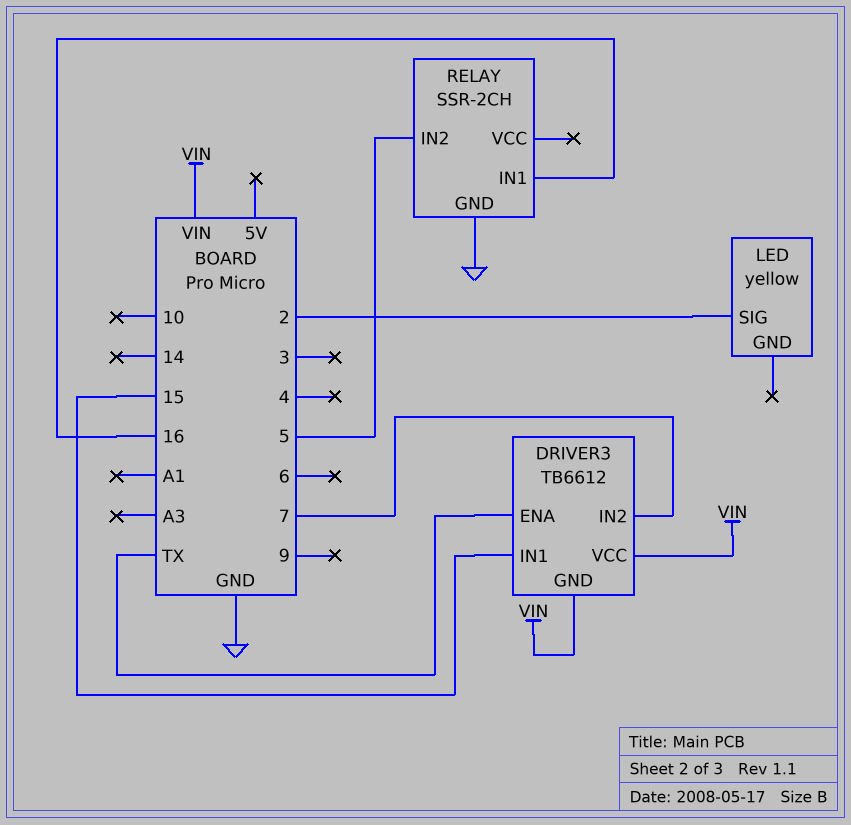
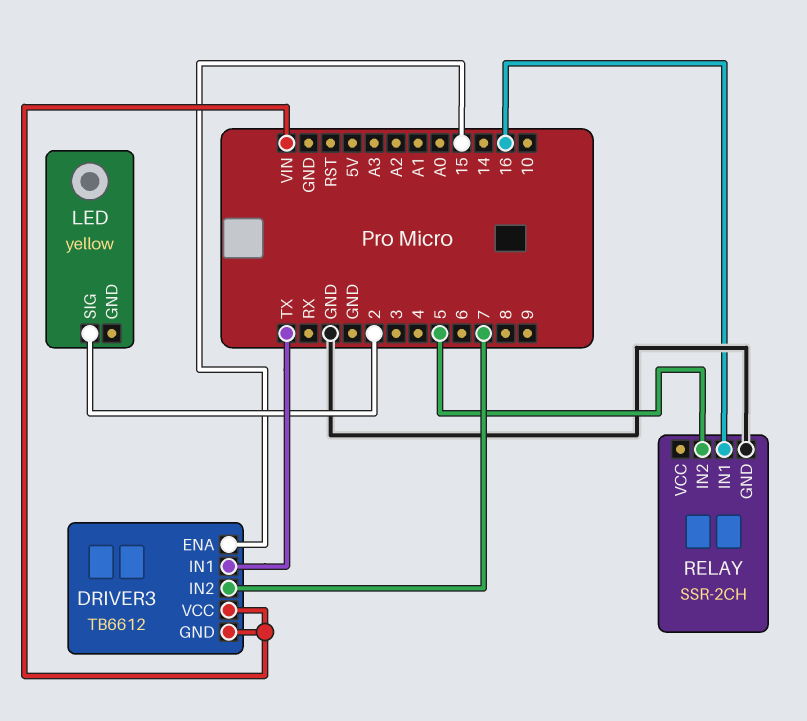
DRIVER3 pin ENA: TX -> 15
DRIVER3 pin IN1: 15 -> TX

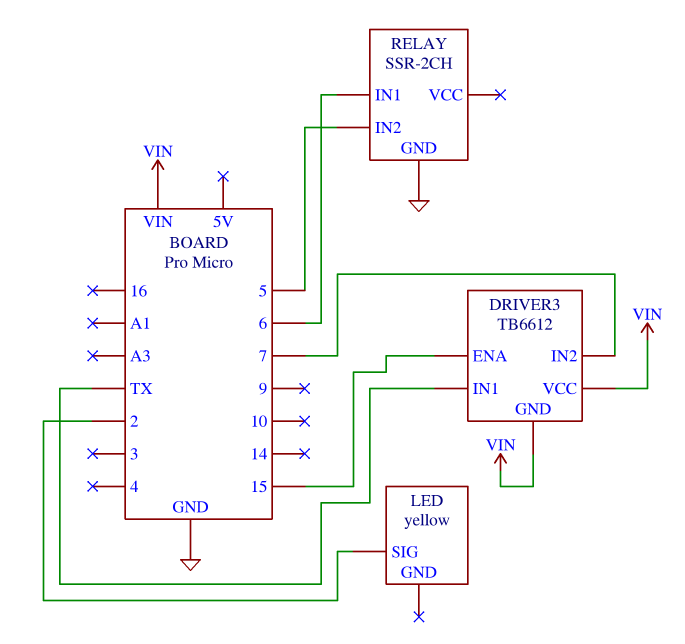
RELAY pin IN1: 16 -> 6

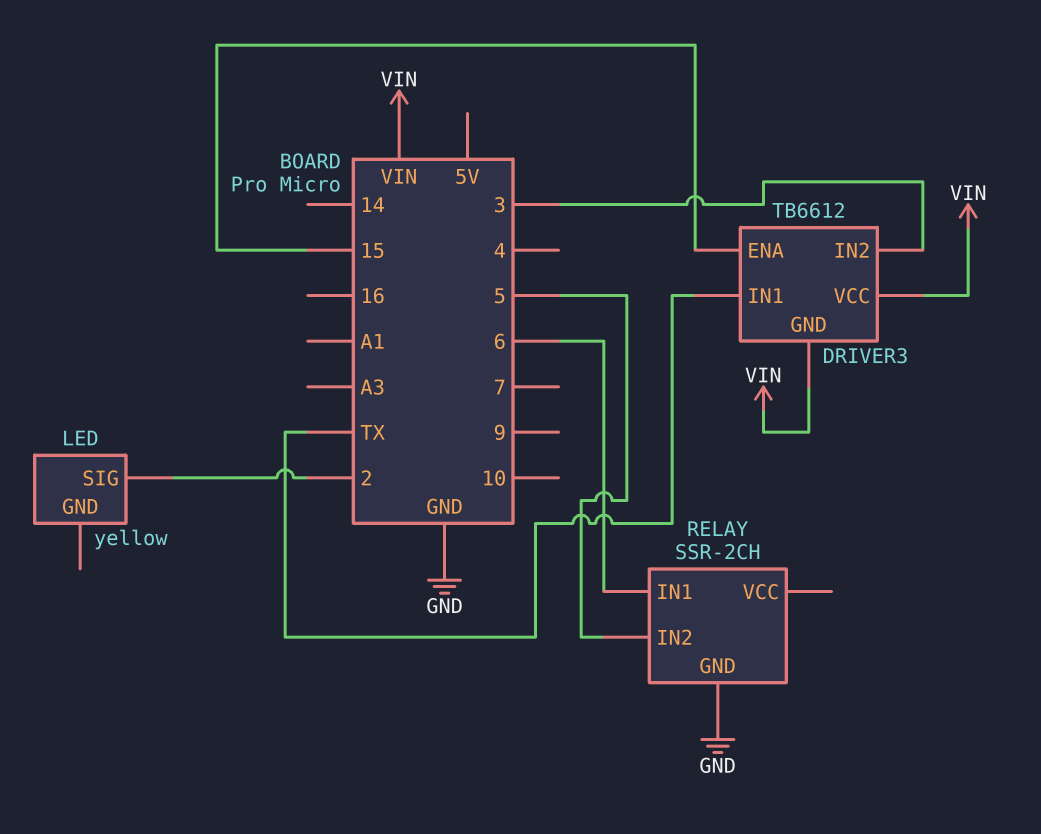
DRIVER3 pin IN2: 7 -> 3

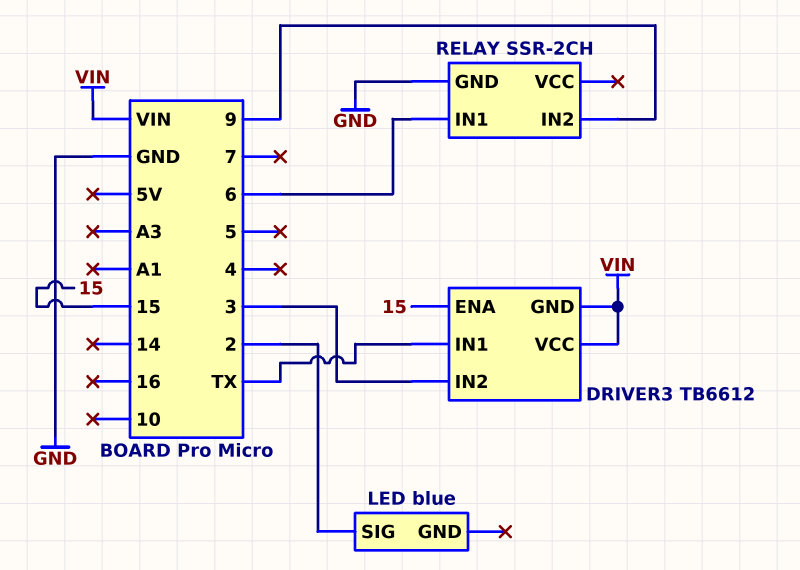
LED: yellow -> blue
RELAY pin IN2: 5 -> 9

